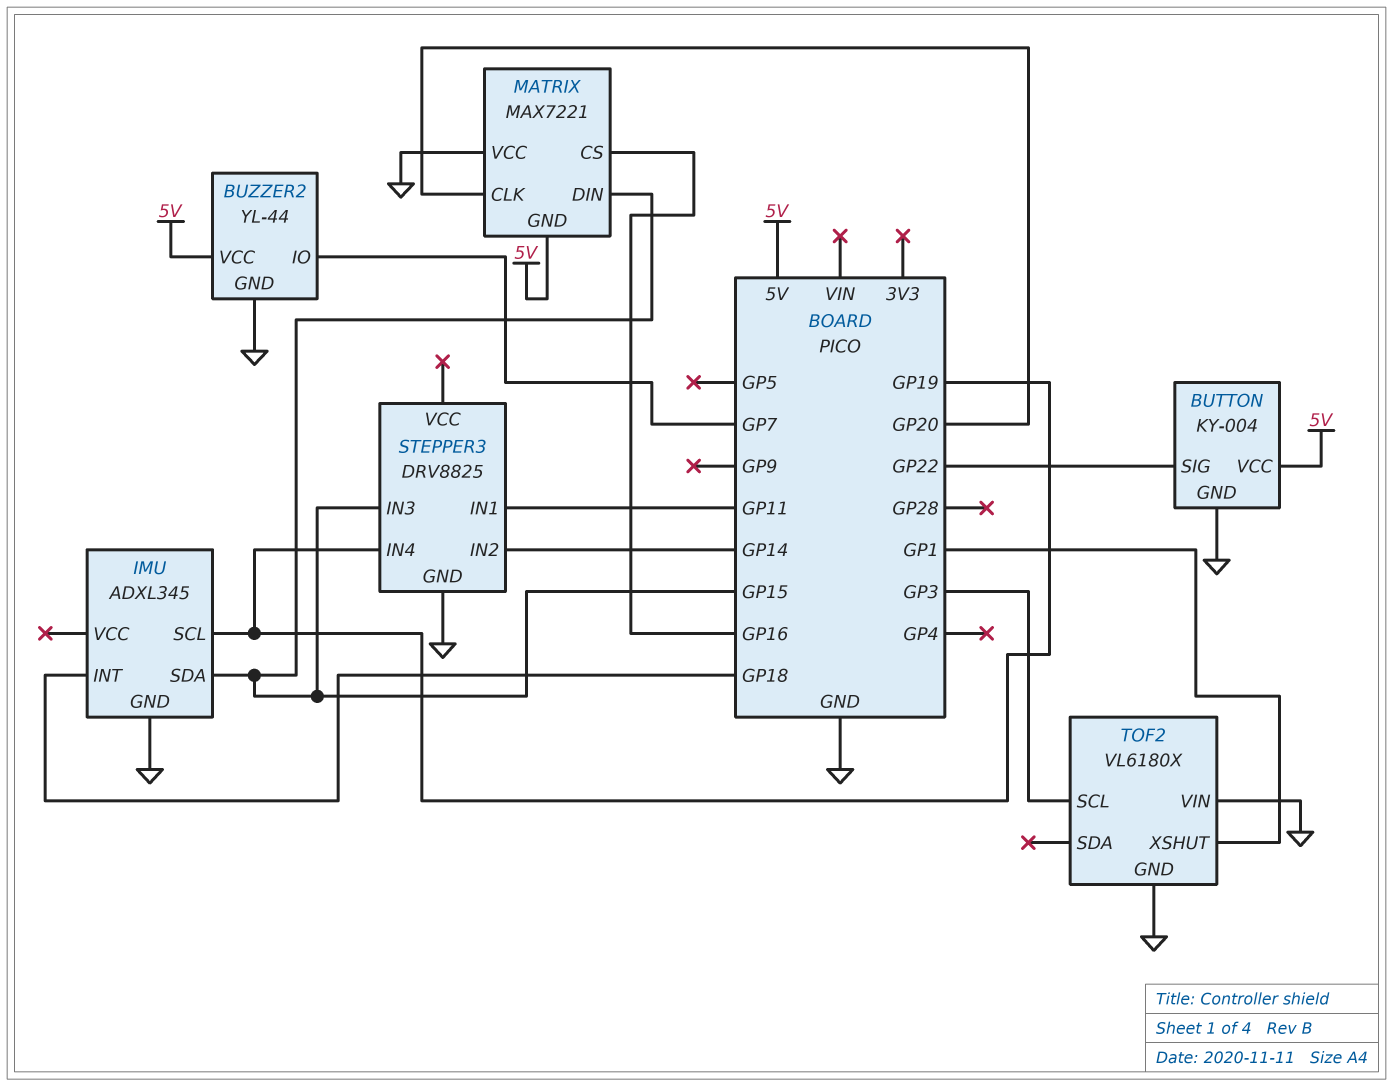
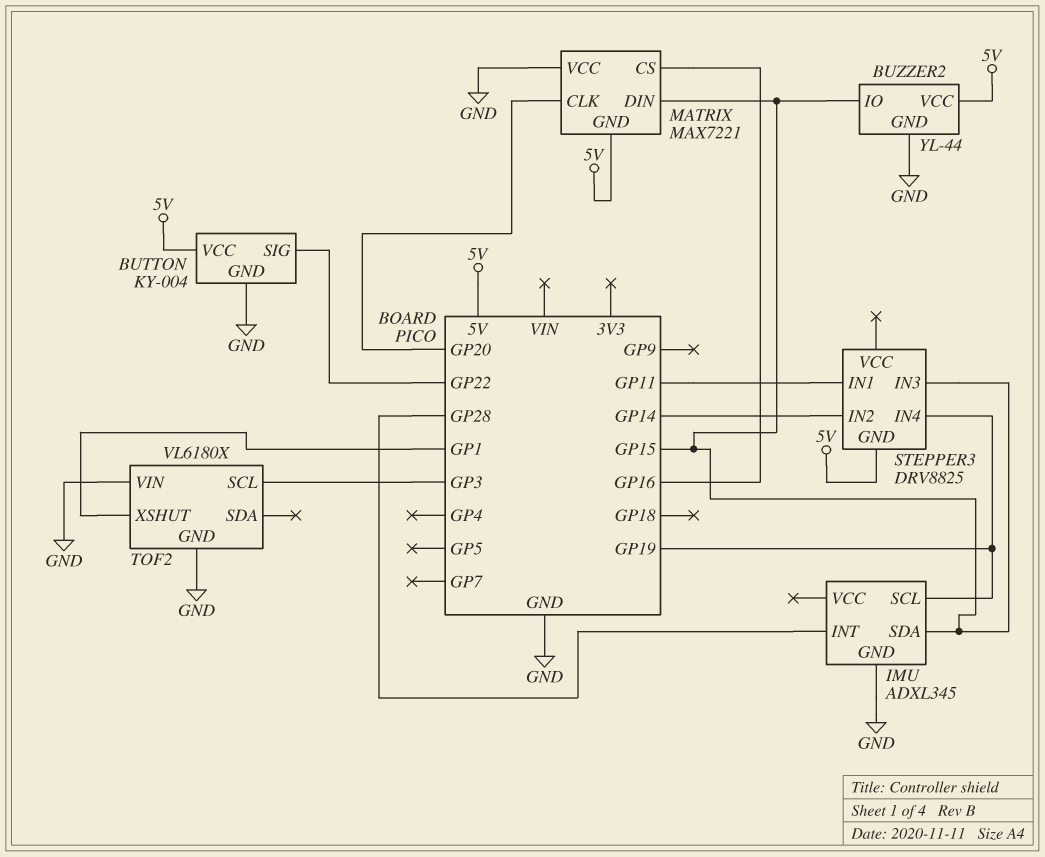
BUZZER2 pin IO: GP7 -> GP15
IMU pin INT: GP18 -> GP28
STEPPER3 pin GND: GND -> 5V

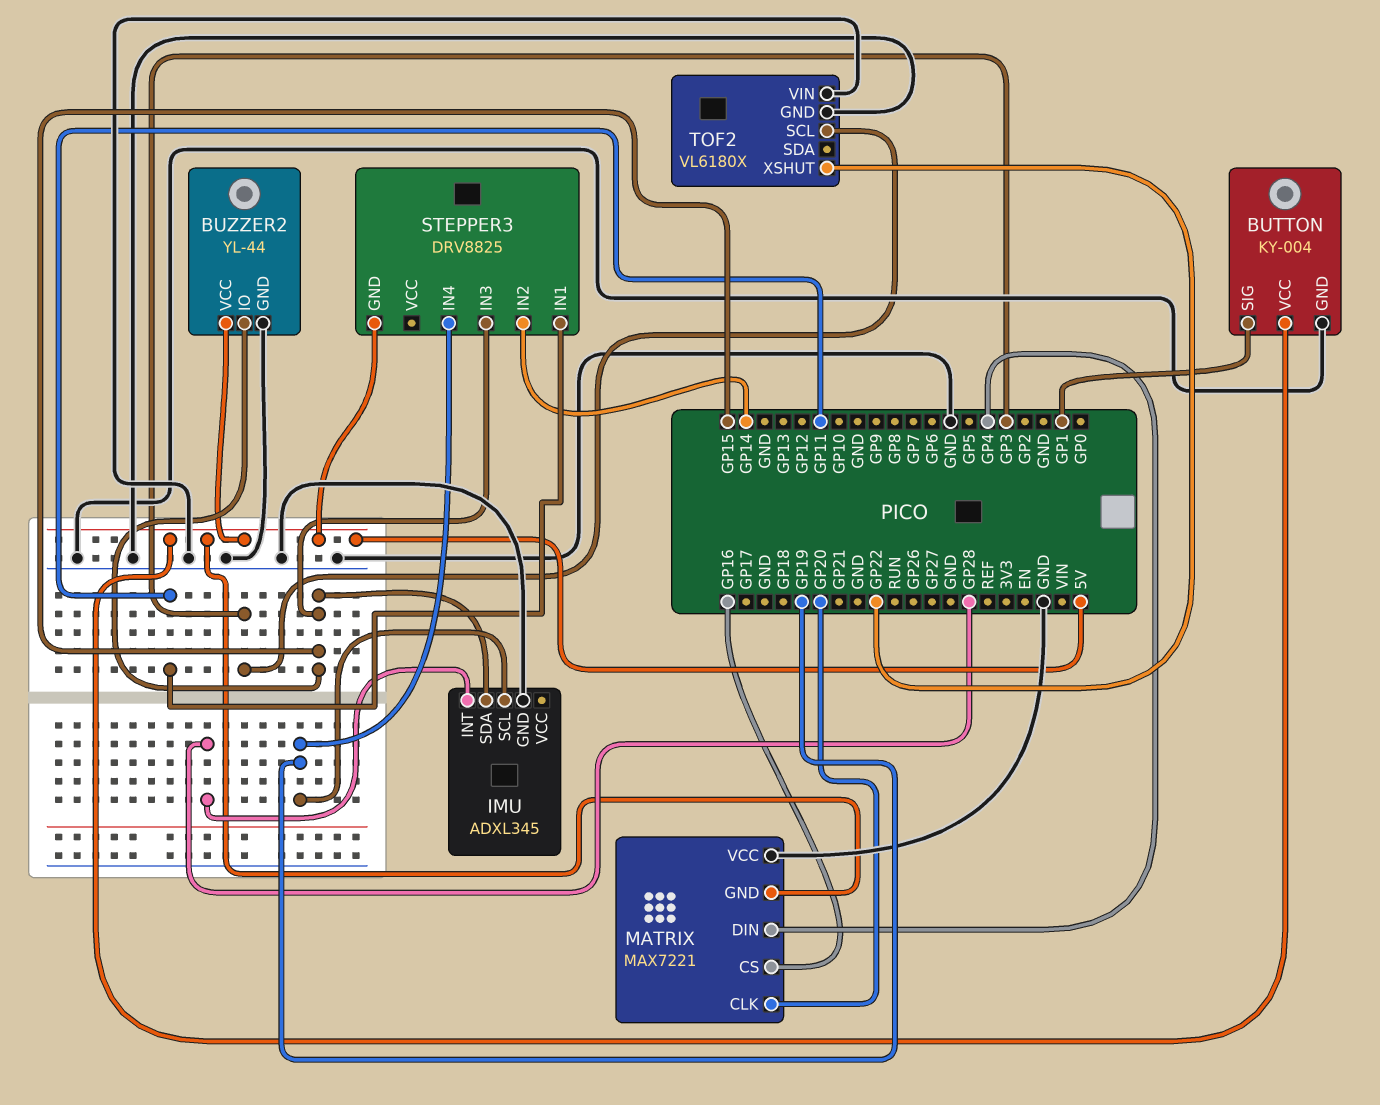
BUTTON pin SIG: GP22 -> GP1
MATRIX pin DIN: GP15 -> GP4
TOF2 pin XSHUT: GP1 -> GP22

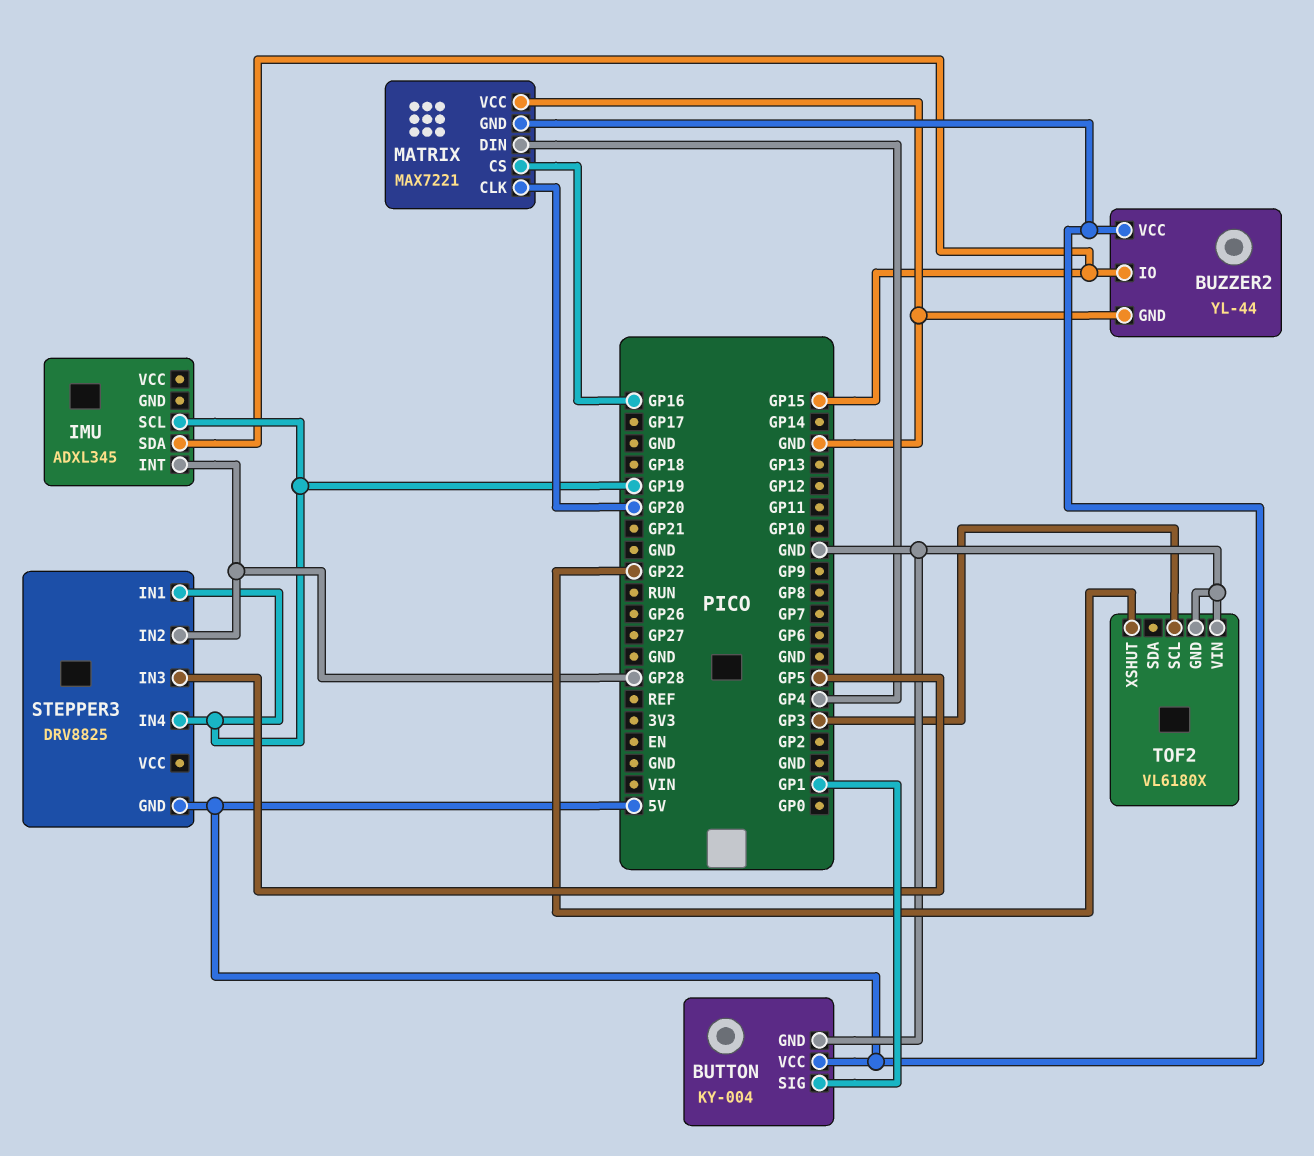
IMU pin GND: GND -> none
STEPPER3 pin IN1: GP11 -> GP19
STEPPER3 pin IN2: GP14 -> GP28
STEPPER3 pin IN3: GP15 -> GP5

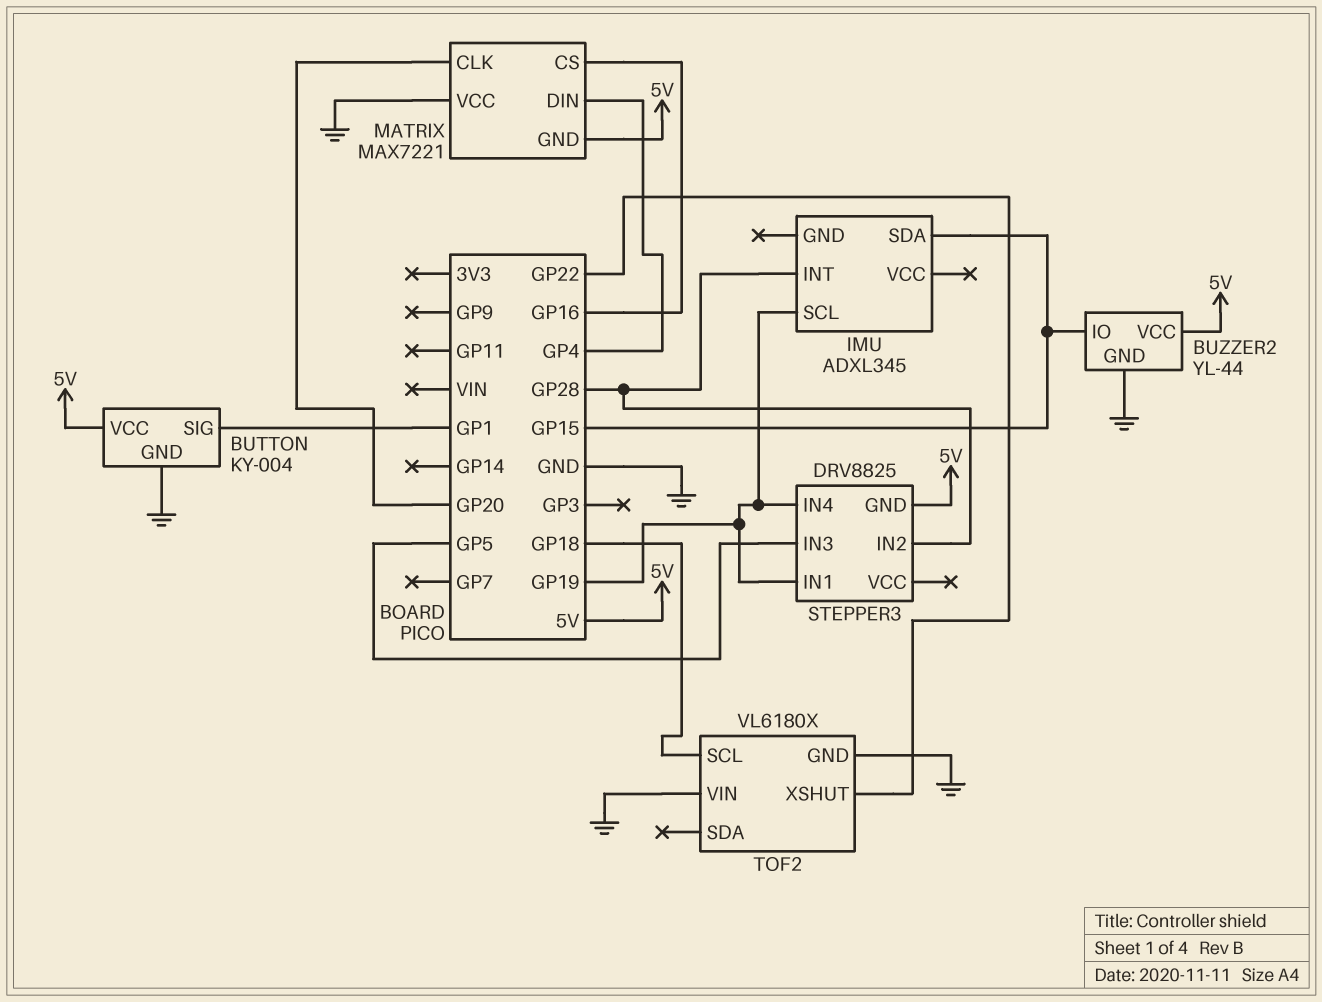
TOF2 pin SCL: GP3 -> GP18

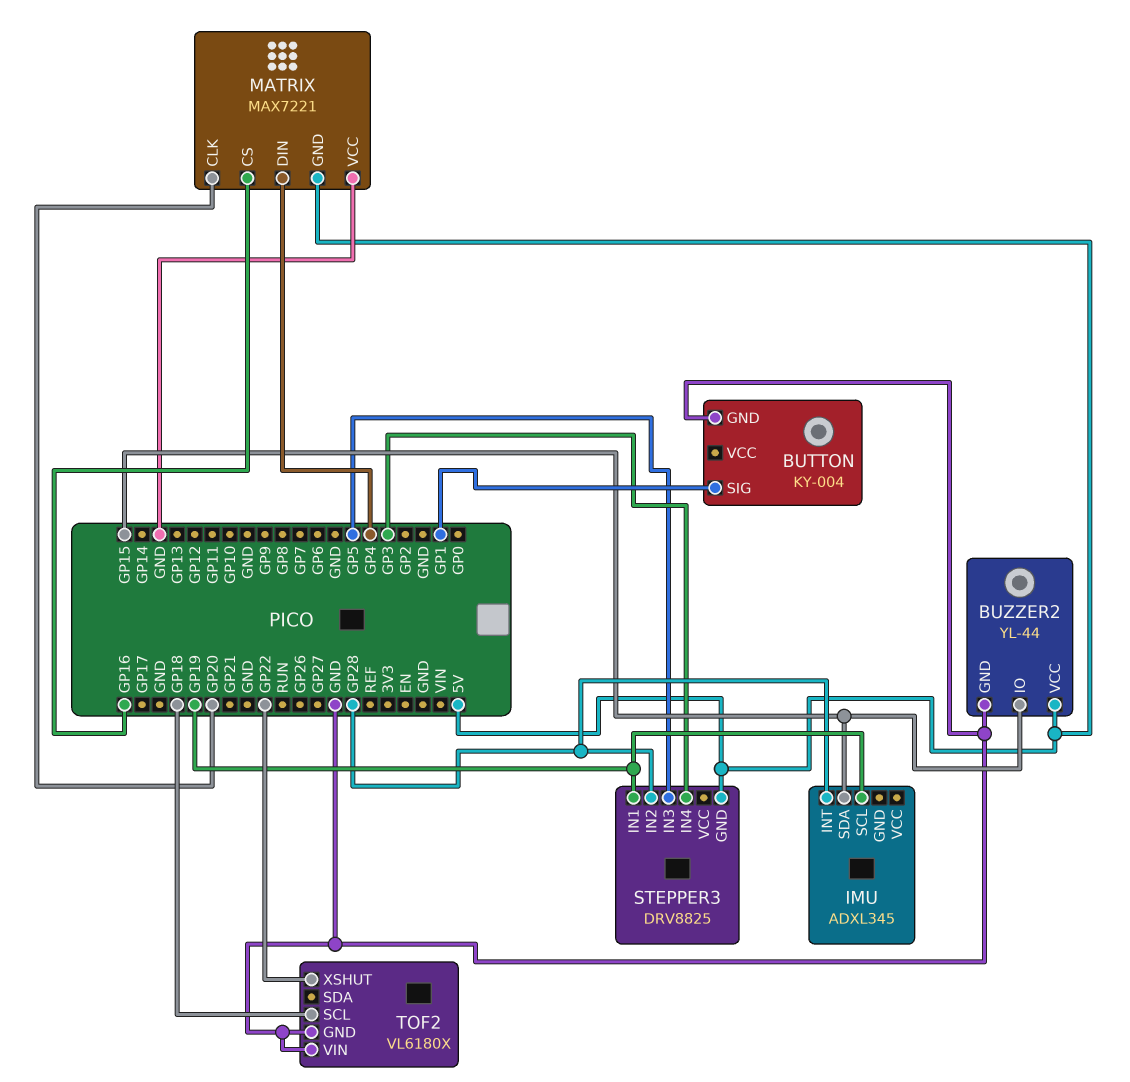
BUTTON pin VCC: 5V -> none
STEPPER3 pin IN4: GP19 -> GP3

